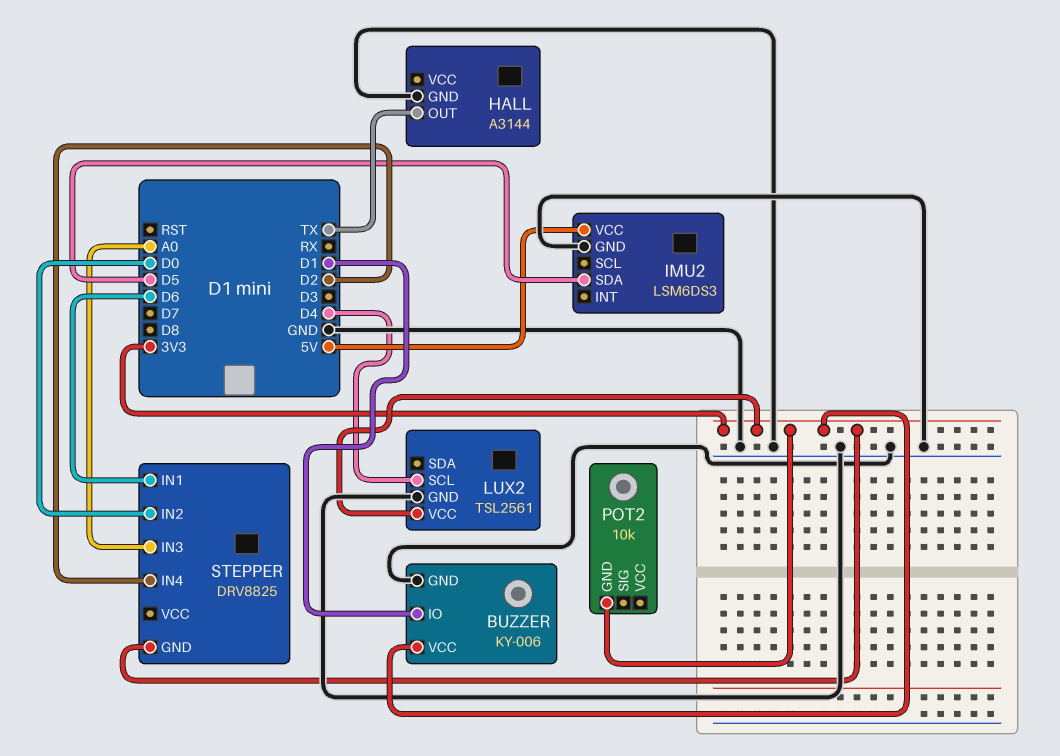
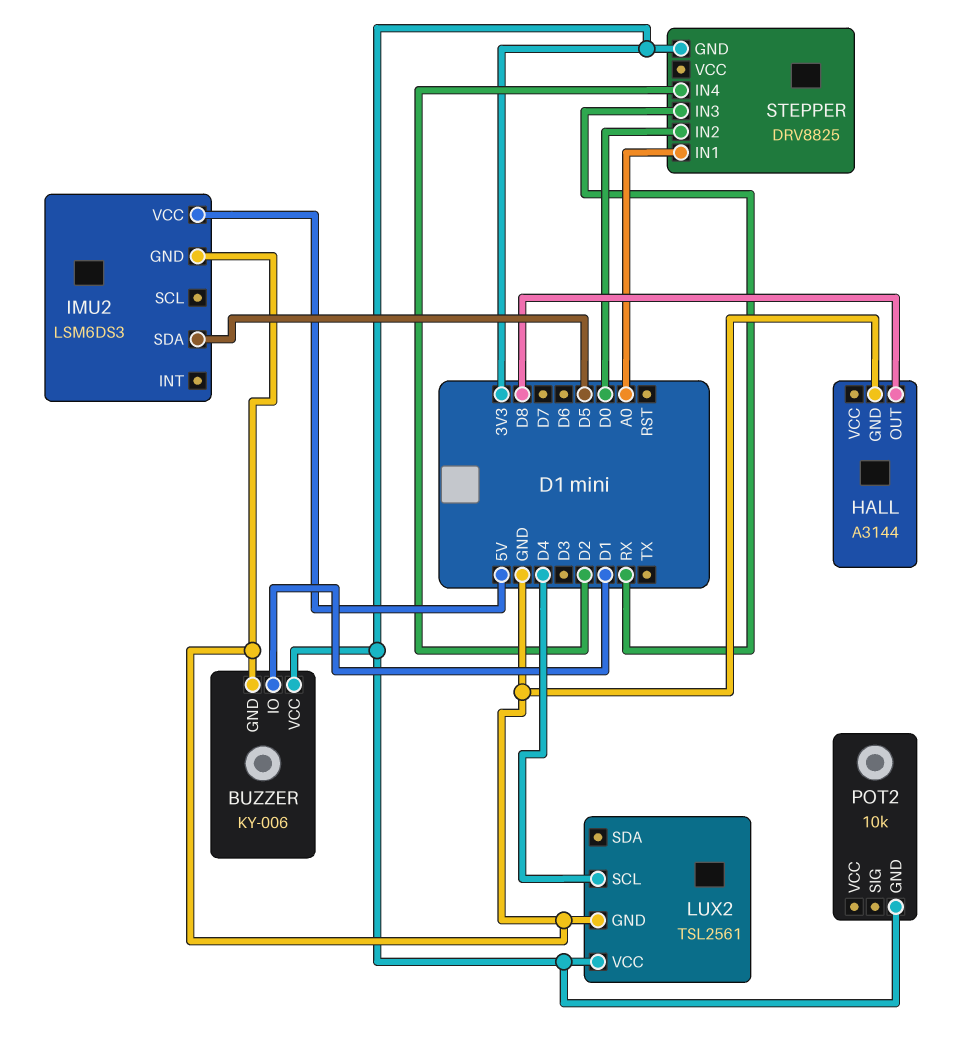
HALL pin OUT: TX -> D8
STEPPER pin IN1: D6 -> A0
STEPPER pin IN3: A0 -> RX

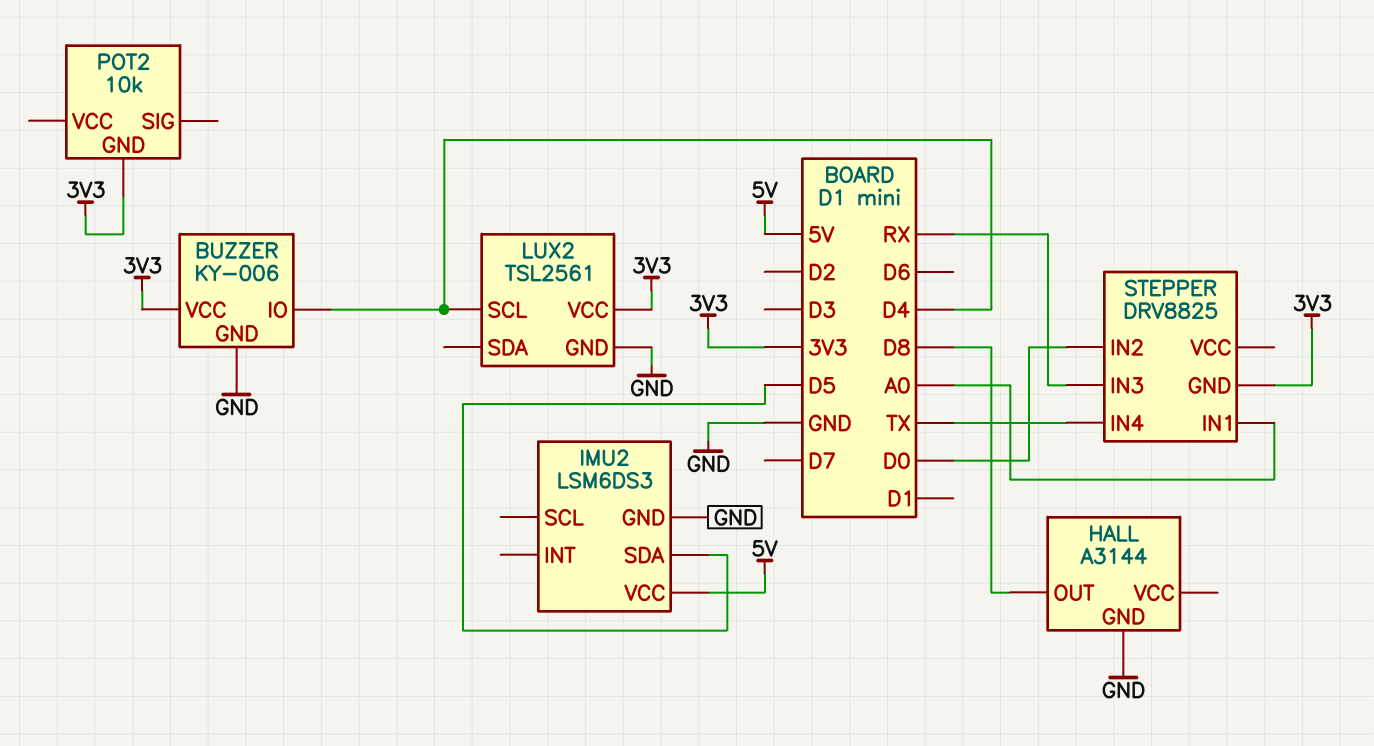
BUZZER pin IO: D1 -> D4
STEPPER pin IN4: D2 -> TX

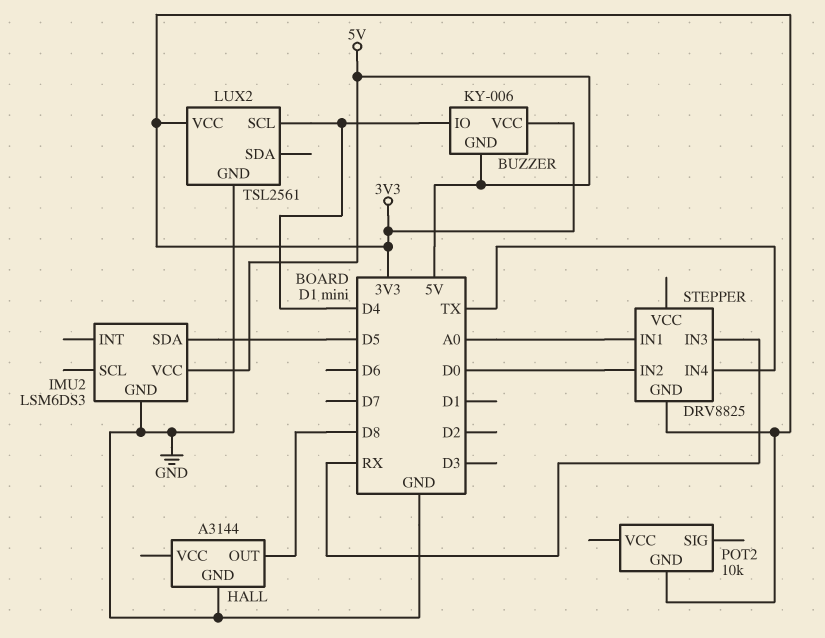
BUZZER pin GND: GND -> 5V

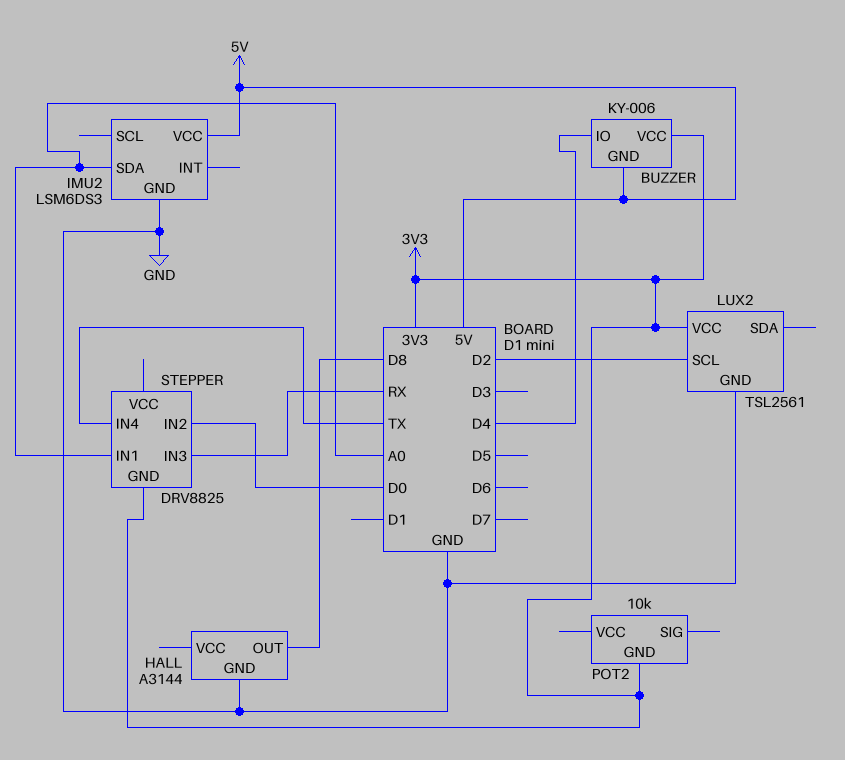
IMU2 pin SDA: D5 -> A0
LUX2 pin SCL: D4 -> D2

